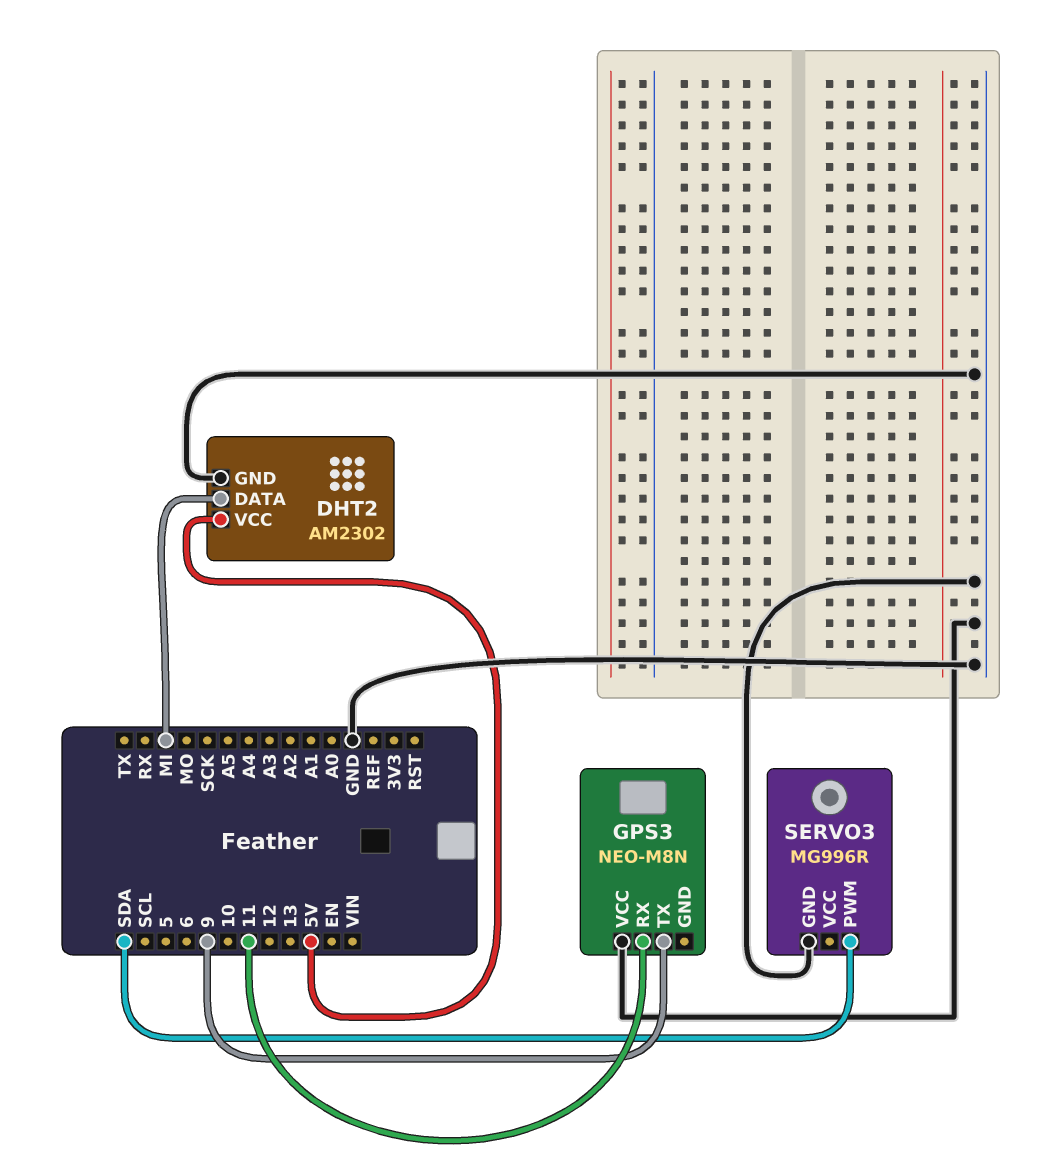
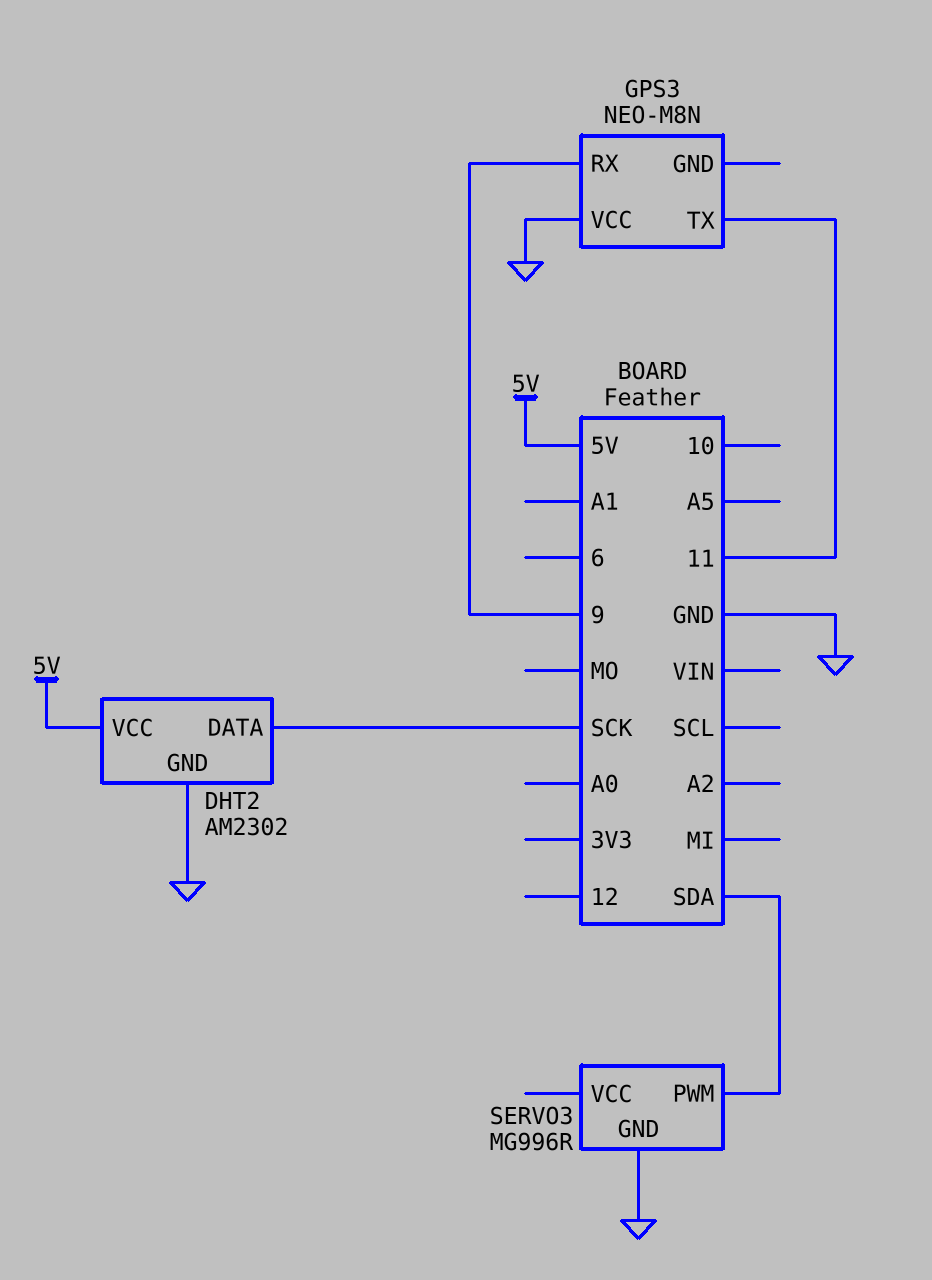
DHT2 pin DATA: MI -> SCK
GPS3 pin RX: 11 -> 9
GPS3 pin TX: 9 -> 11

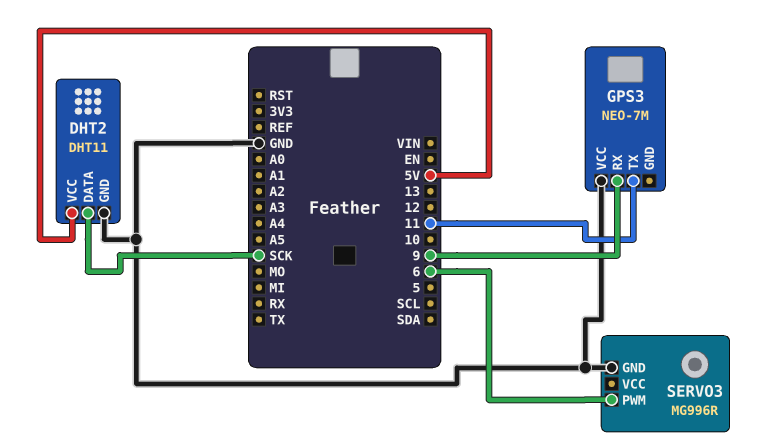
DHT2: AM2302 -> DHT11
GPS3: NEO-M8N -> NEO-7M
SERVO3 pin PWM: SDA -> 6

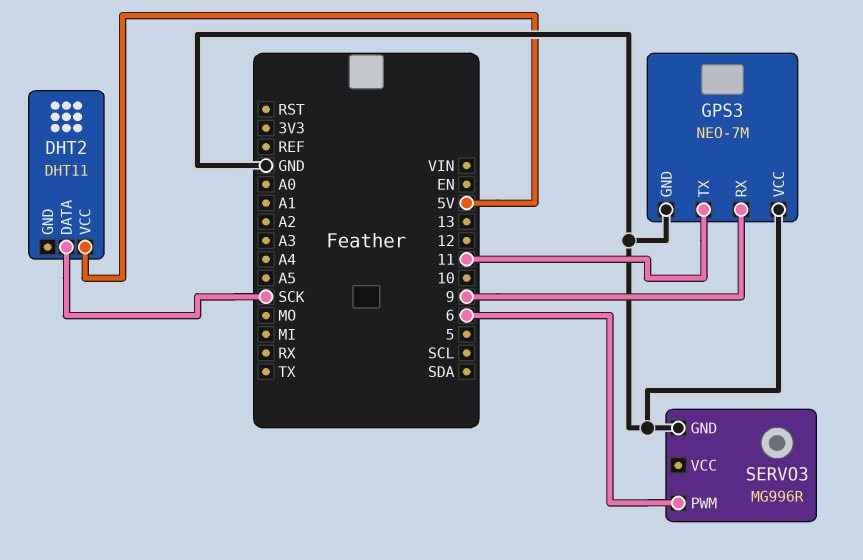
DHT2 pin GND: GND -> none
GPS3 pin GND: none -> GND

